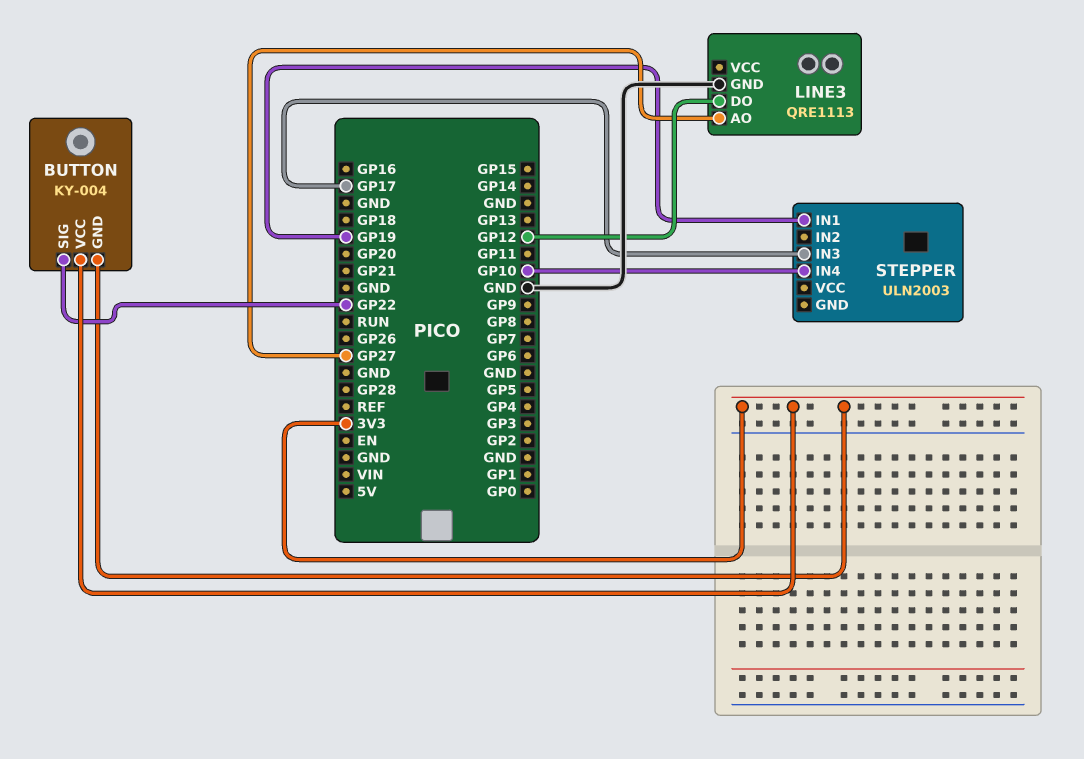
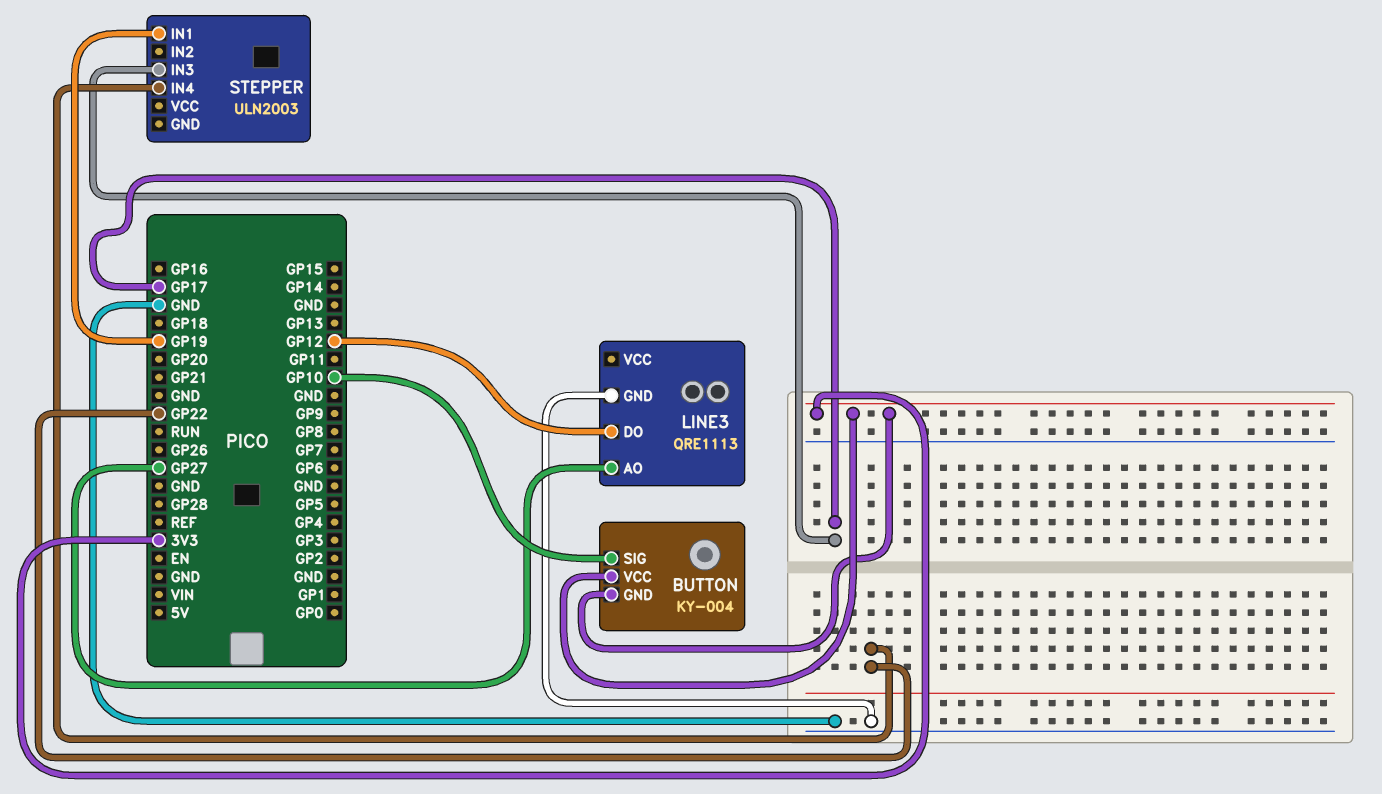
BUTTON pin SIG: GP22 -> GP10
STEPPER pin IN4: GP10 -> GP22

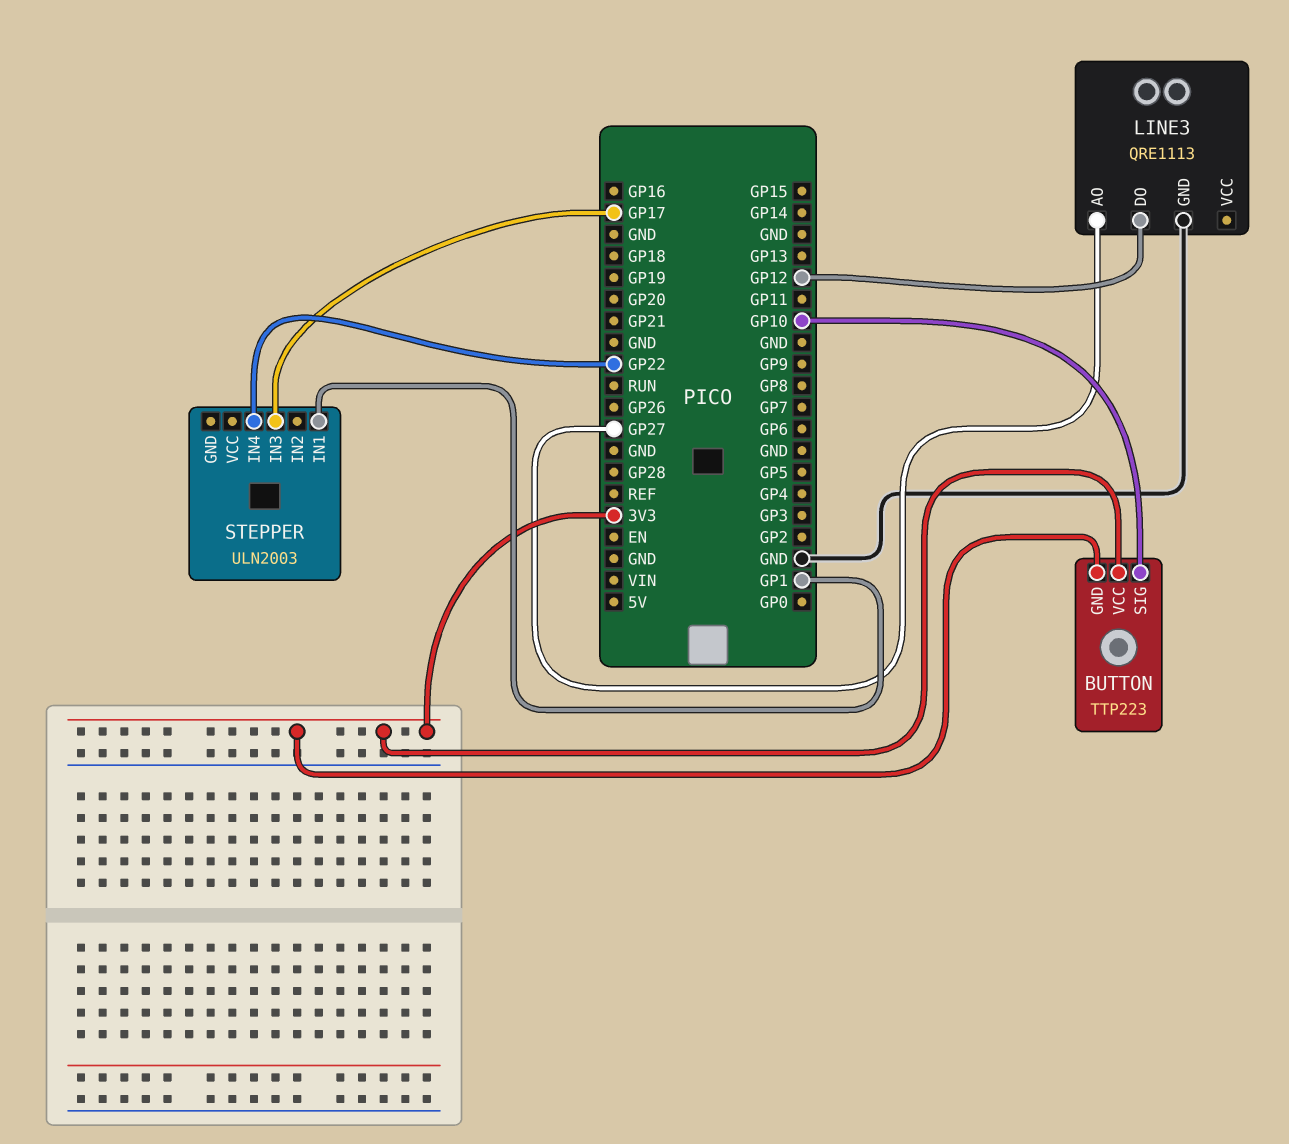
BUTTON: KY-004 -> TTP223
STEPPER pin IN1: GP19 -> GP1

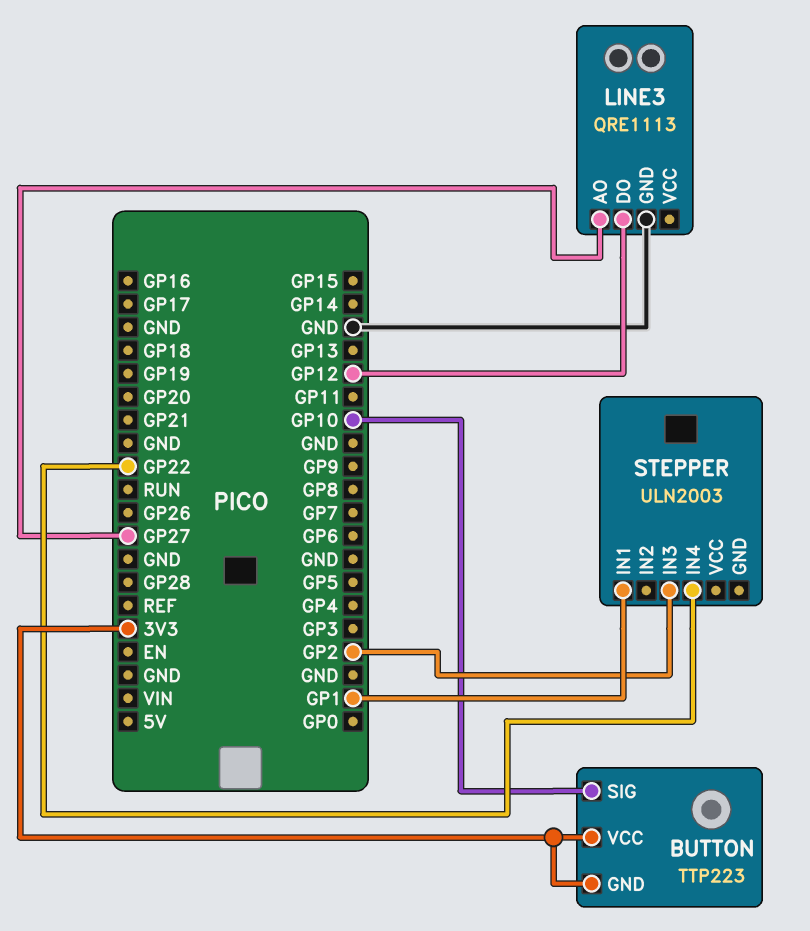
STEPPER pin IN3: GP17 -> GP2

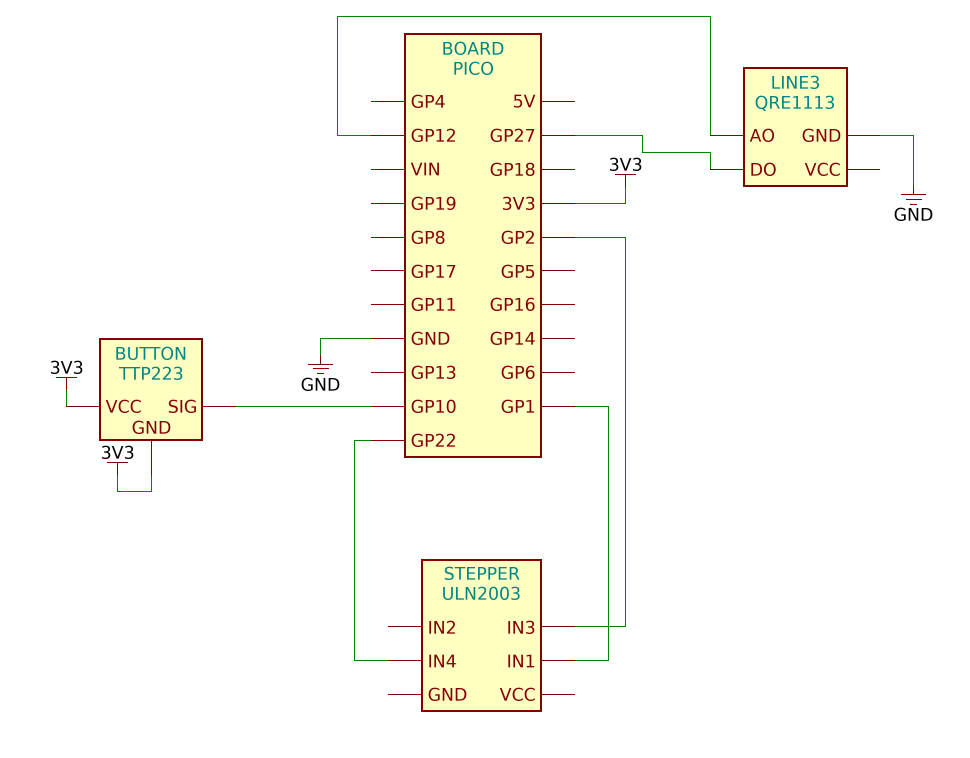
LINE3 pin AO: GP27 -> GP12
LINE3 pin DO: GP12 -> GP27

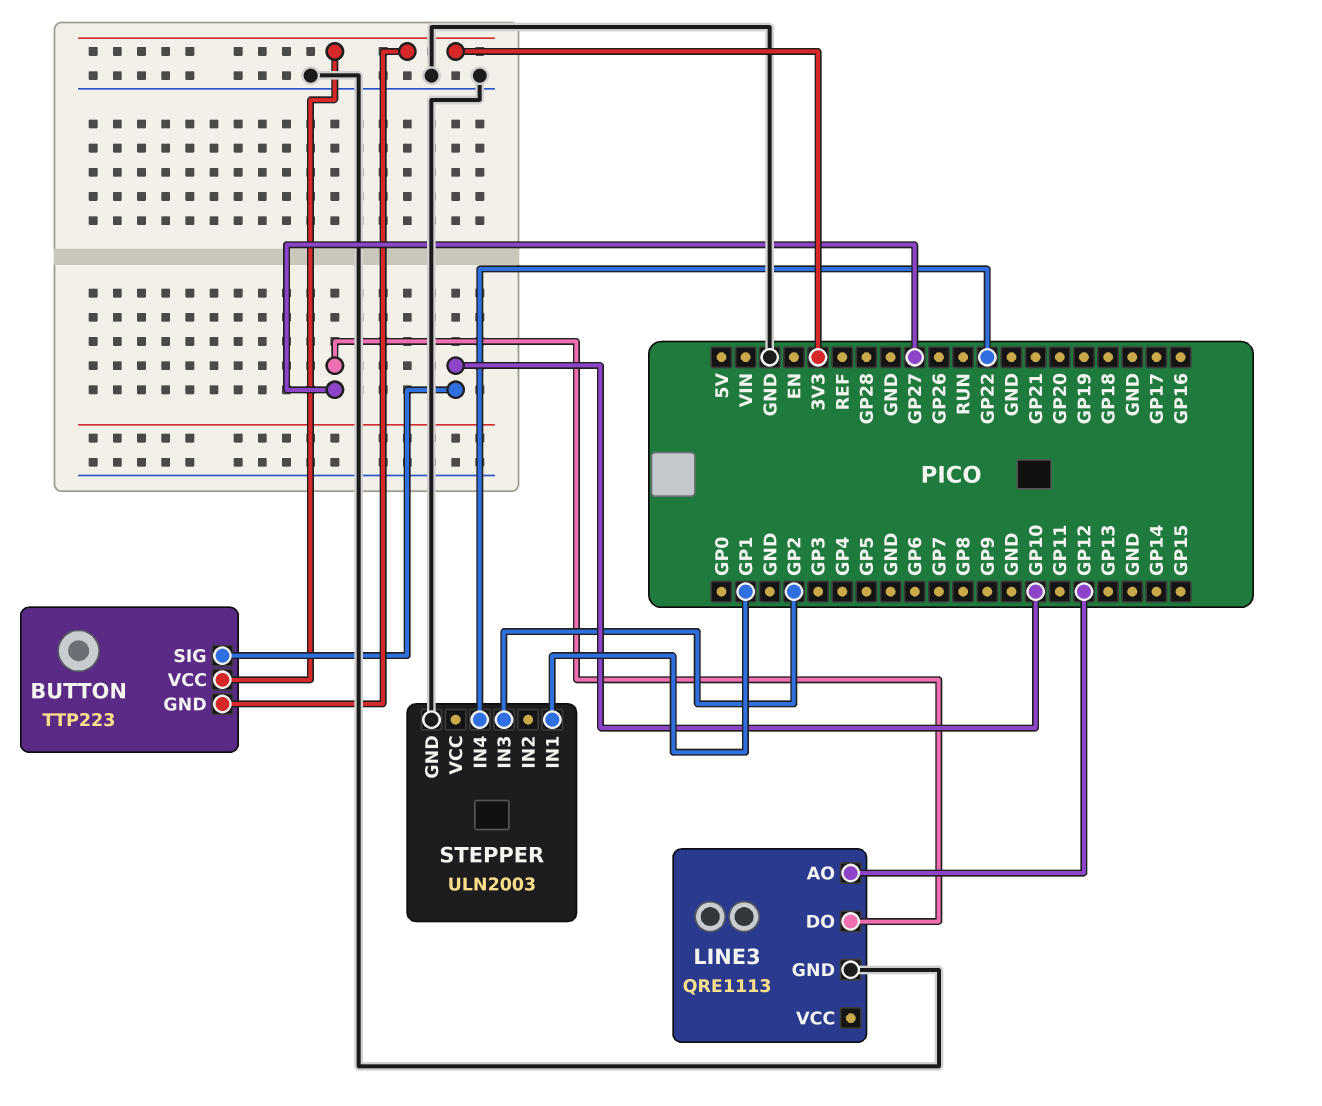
STEPPER pin GND: none -> GND

